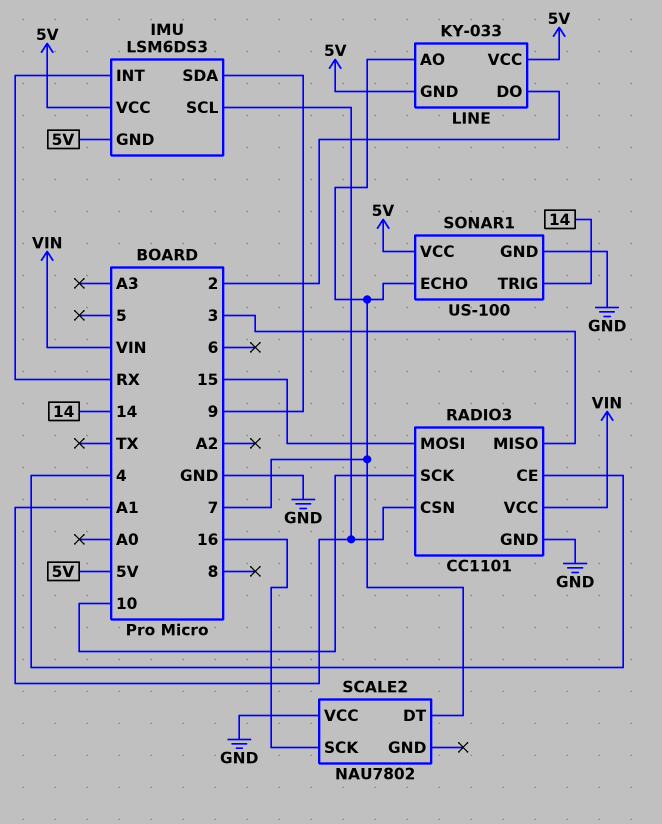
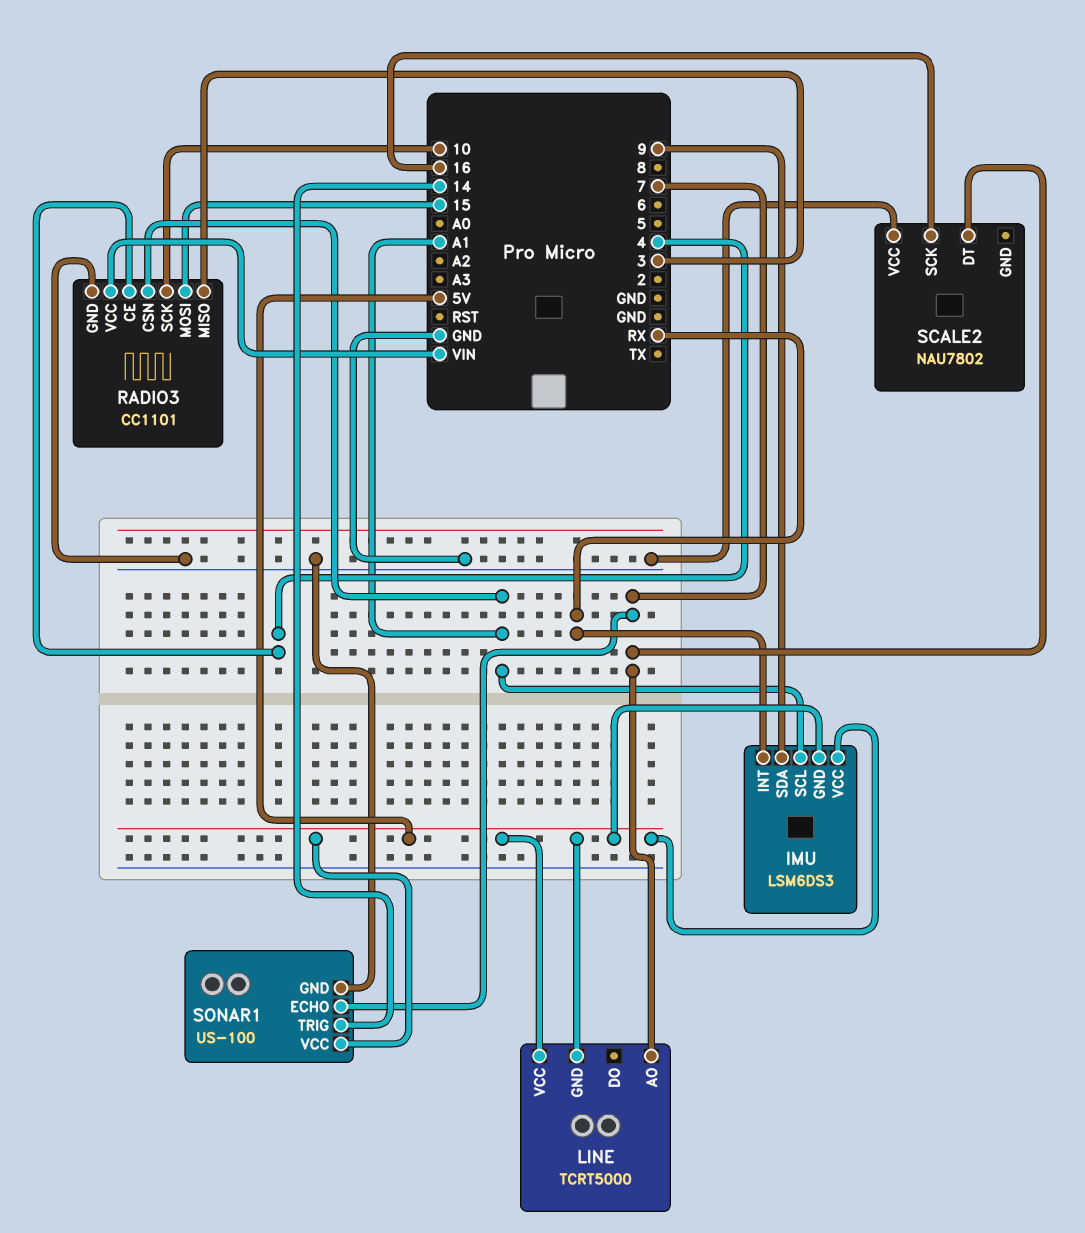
LINE: KY-033 -> TCRT5000
LINE pin DO: 2 -> none

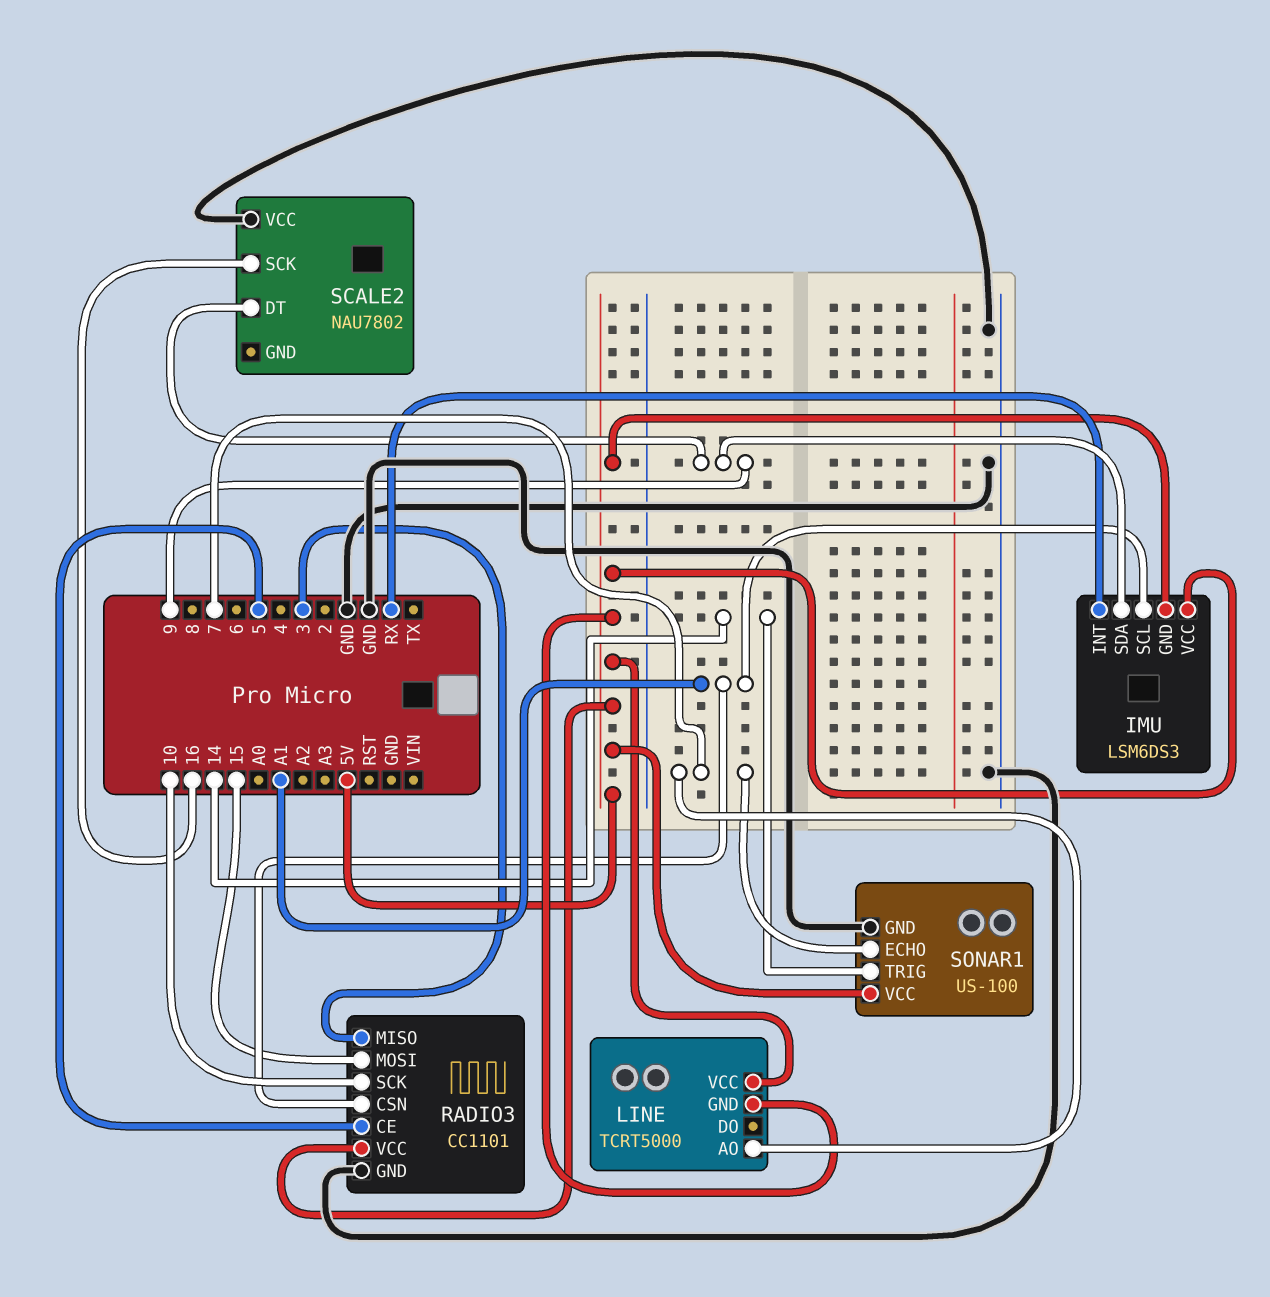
RADIO3 pin CE: 4 -> 5
RADIO3 pin VCC: VIN -> 5V
SCALE2 pin DT: 7 -> 9

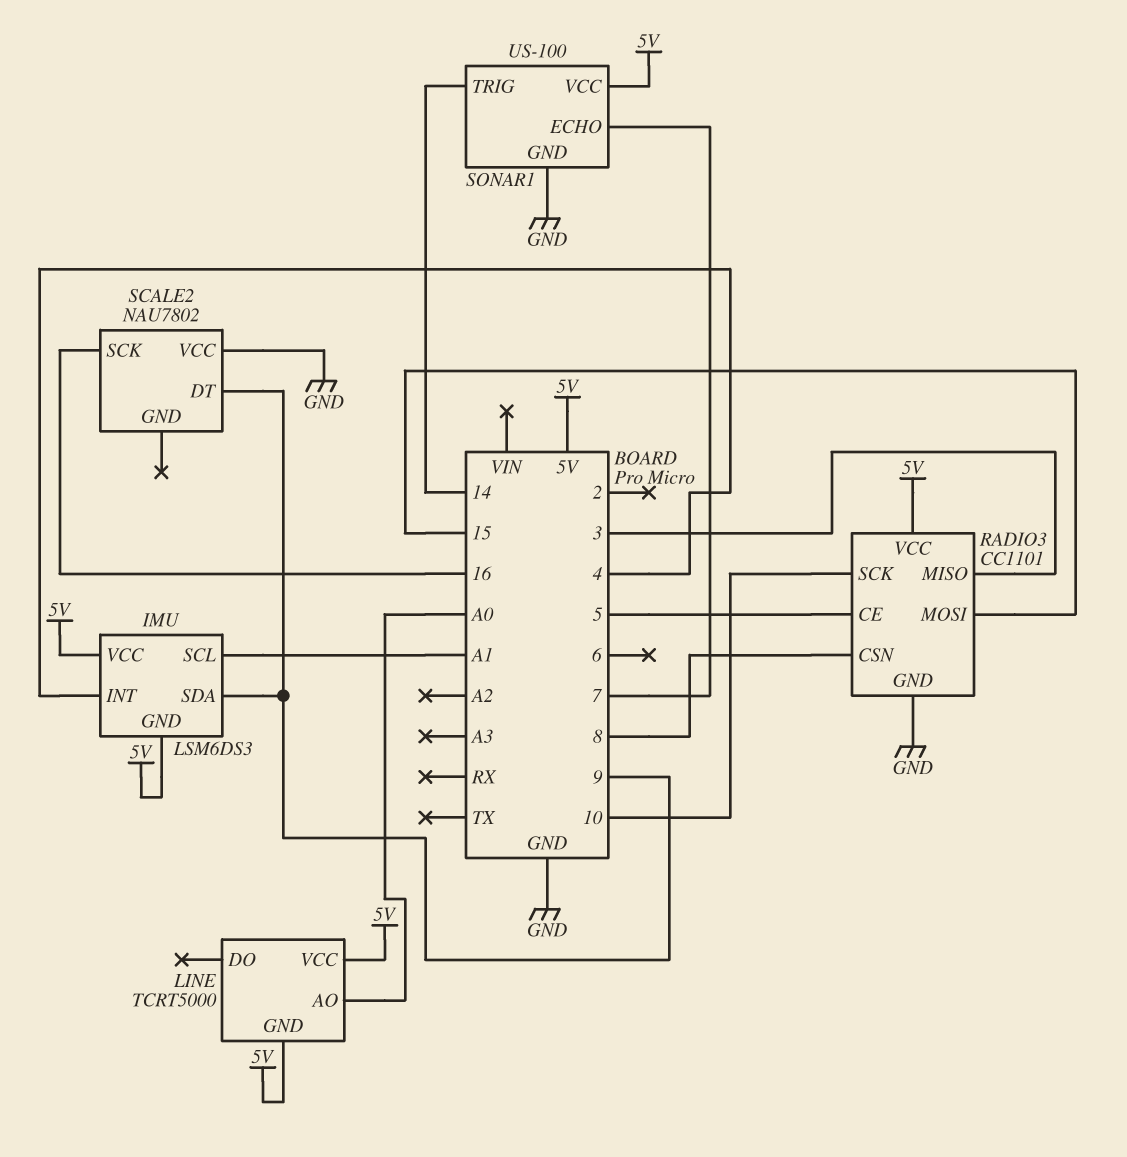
IMU pin INT: RX -> 4
LINE pin AO: 7 -> A0
RADIO3 pin CSN: A1 -> 8

